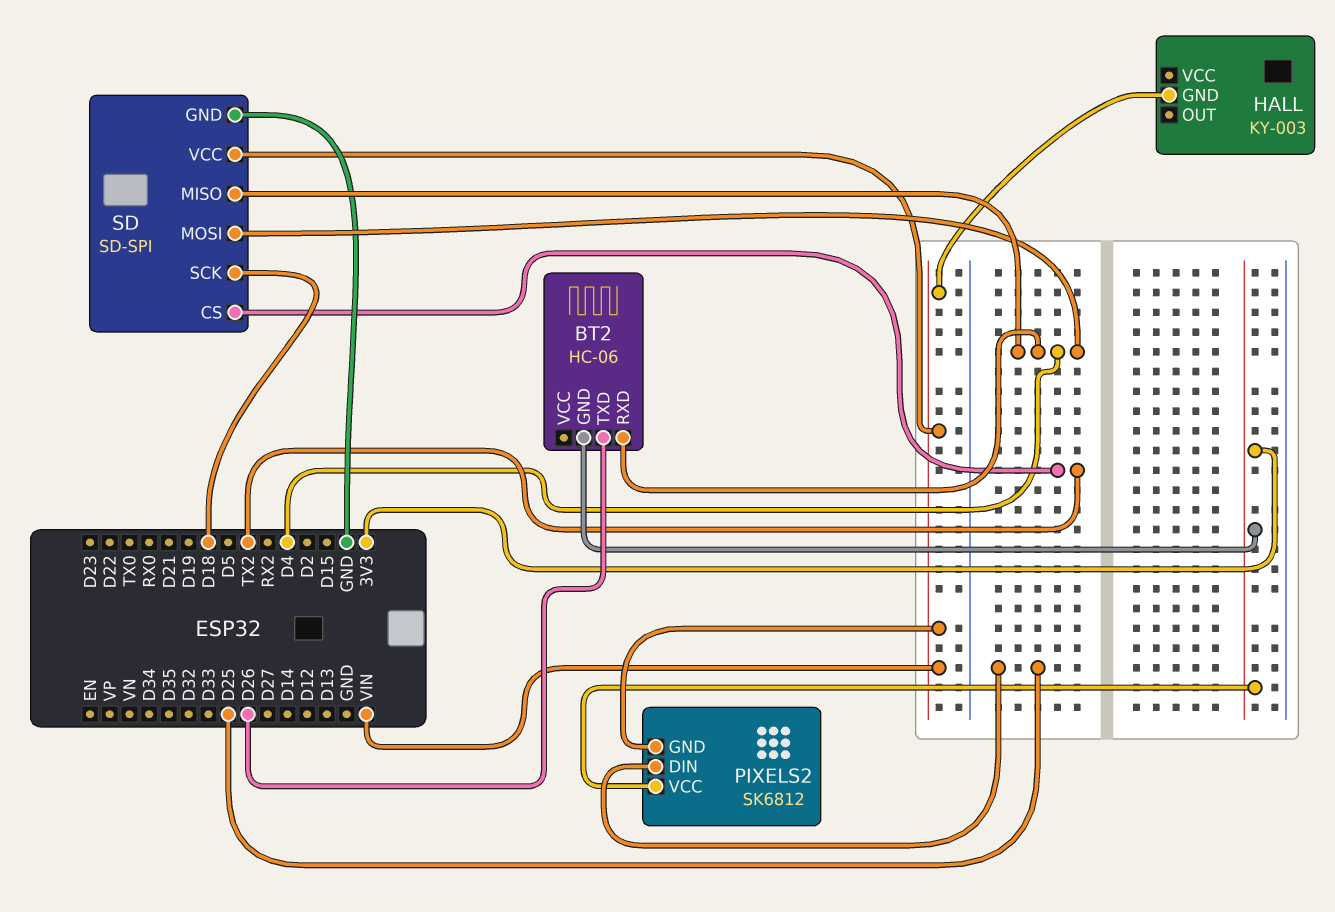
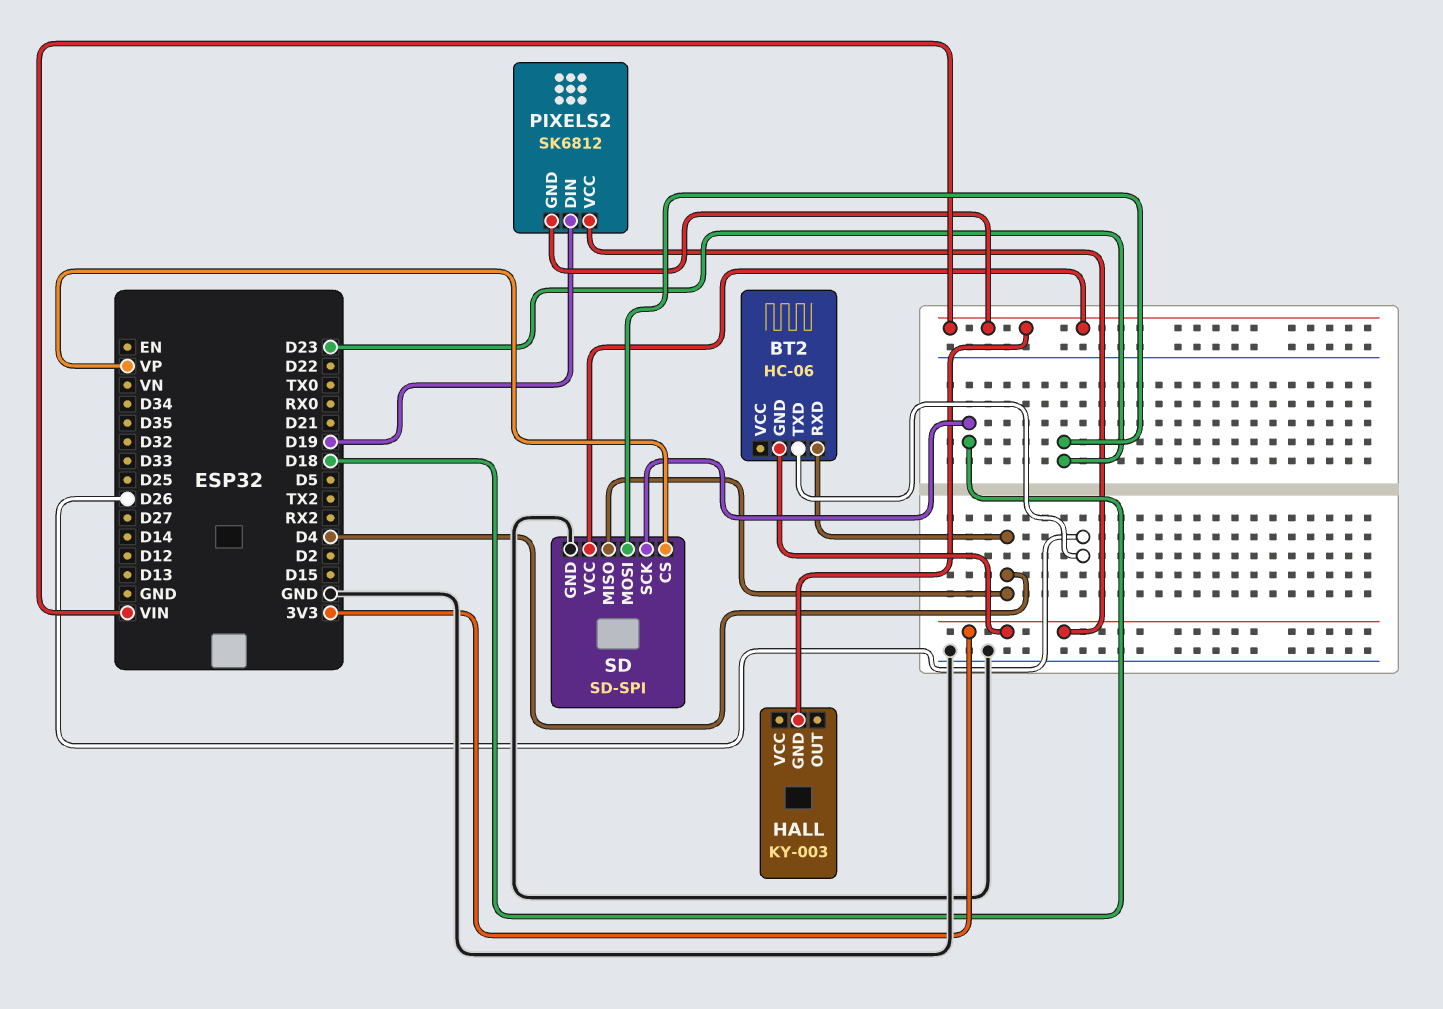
PIXELS2 pin DIN: D25 -> D19
SD pin CS: TX2 -> VP
SD pin MOSI: D4 -> D23

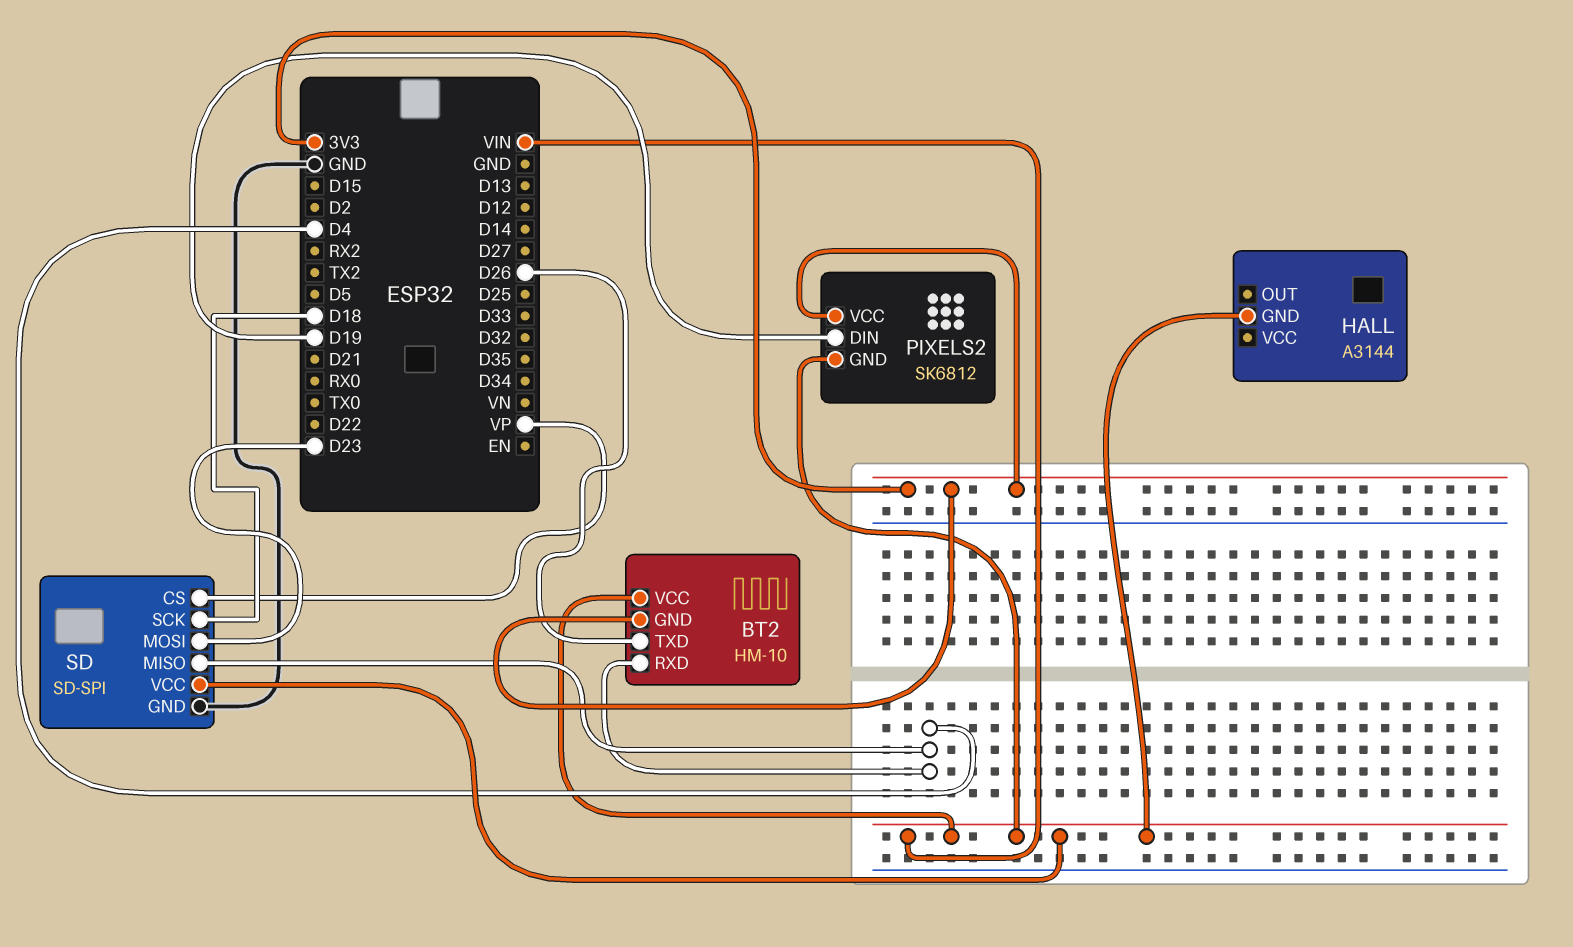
BT2: HC-06 -> HM-10
BT2 pin VCC: none -> VIN
HALL: KY-003 -> A3144

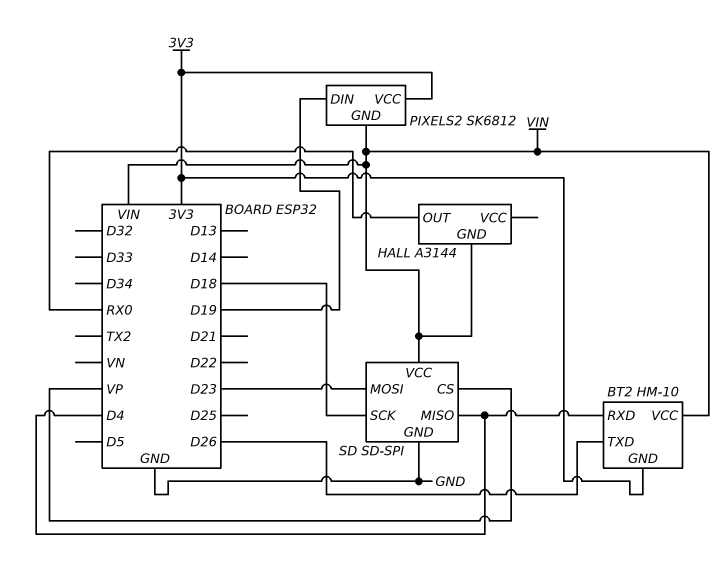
HALL pin OUT: none -> RX0

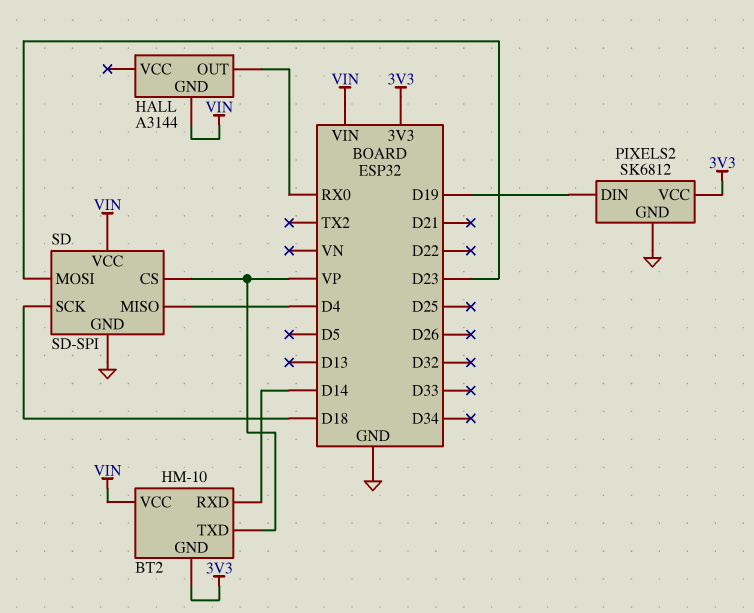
BT2 pin RXD: D4 -> D14
BT2 pin TXD: D26 -> VP
PIXELS2 pin GND: VIN -> GND

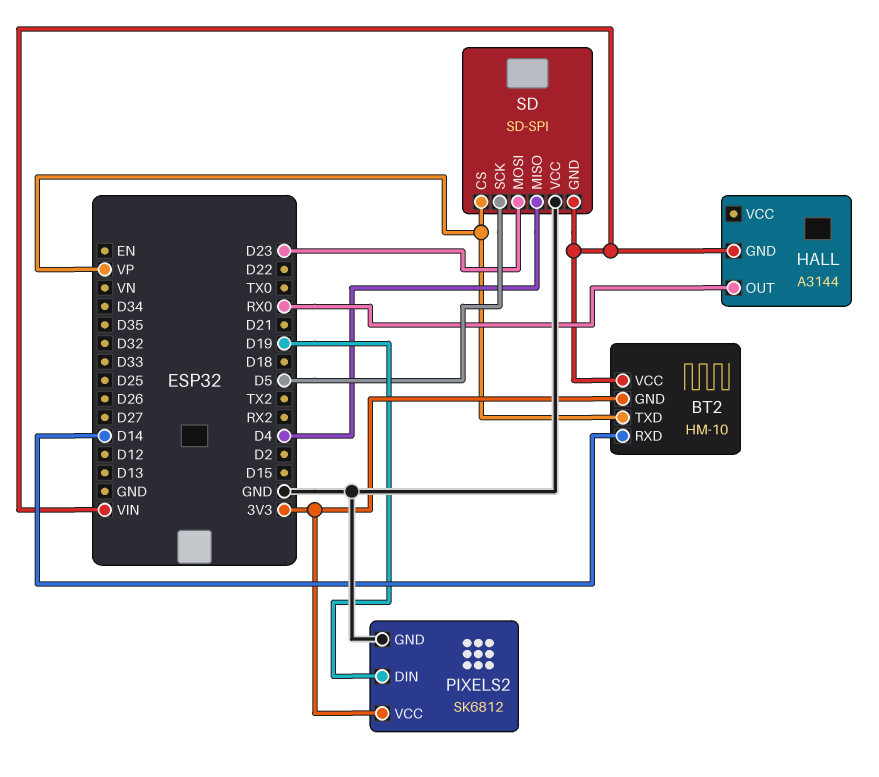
SD pin GND: GND -> VIN
SD pin SCK: D18 -> D5
SD pin VCC: VIN -> GND

